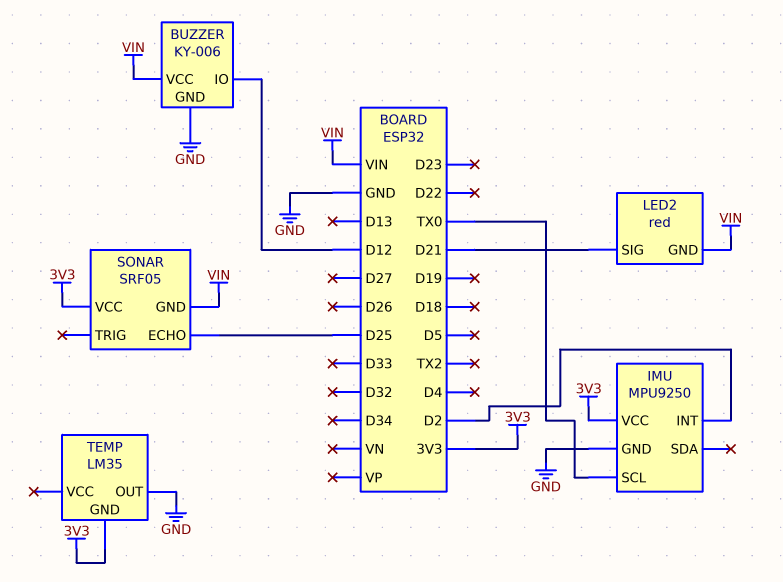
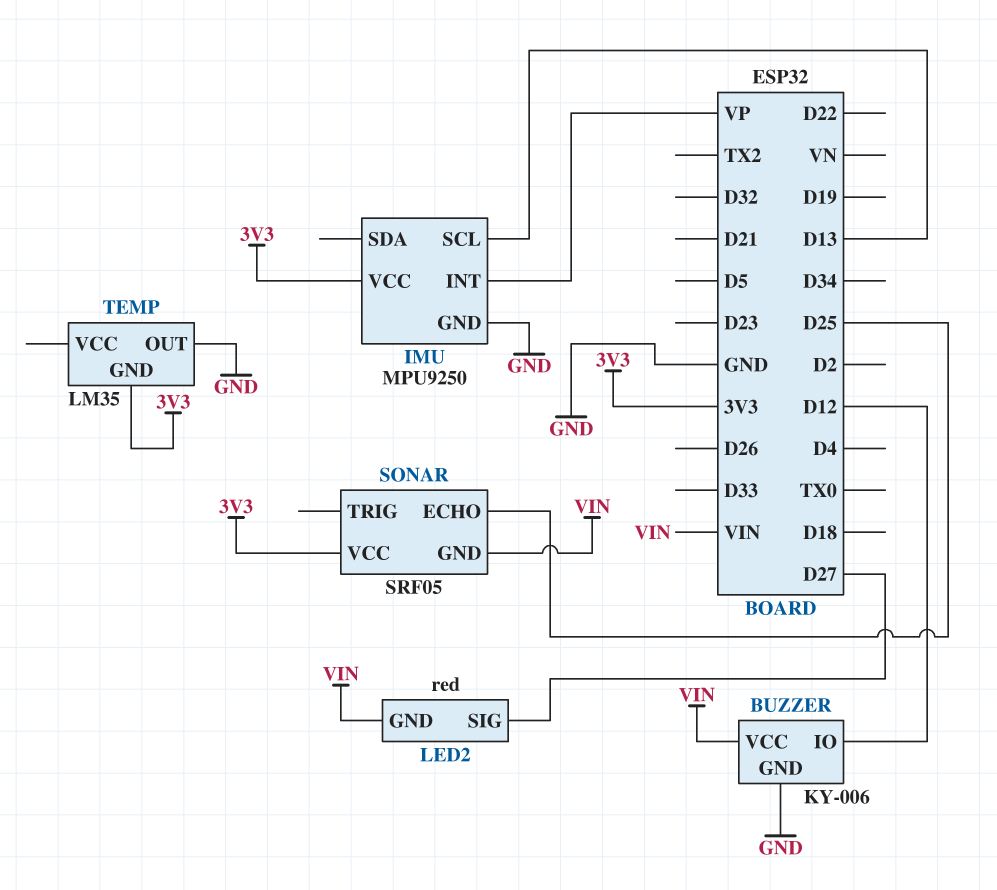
IMU pin INT: D2 -> VP
IMU pin SCL: TX0 -> D13
LED2 pin SIG: D21 -> D27

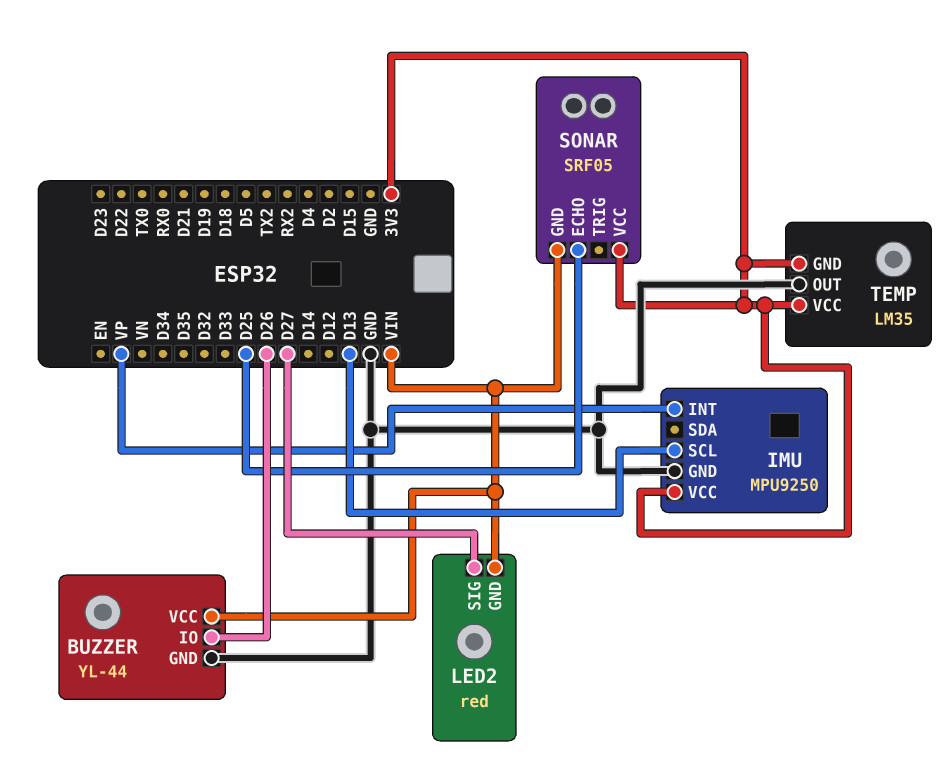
BUZZER: KY-006 -> YL-44
BUZZER pin IO: D12 -> D26
TEMP pin VCC: none -> 3V3

